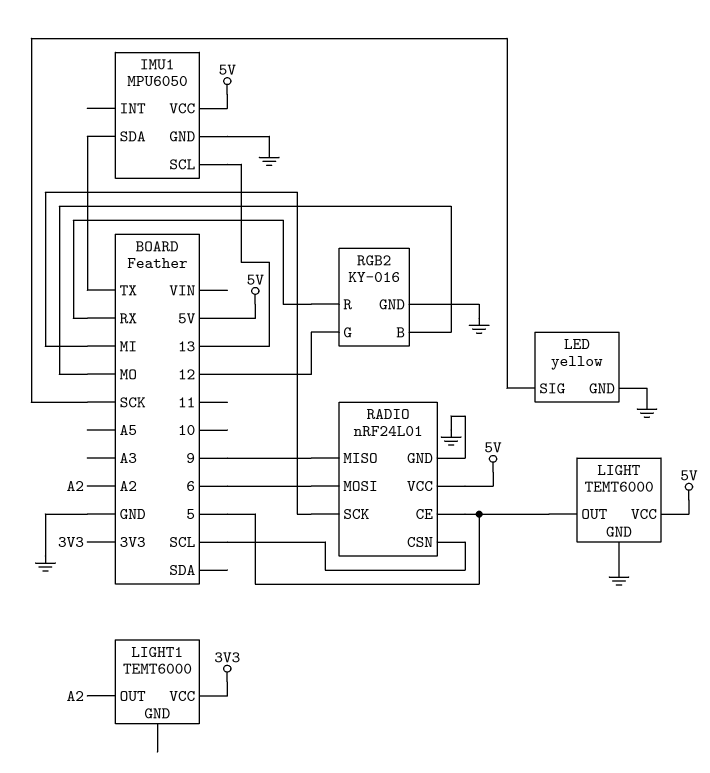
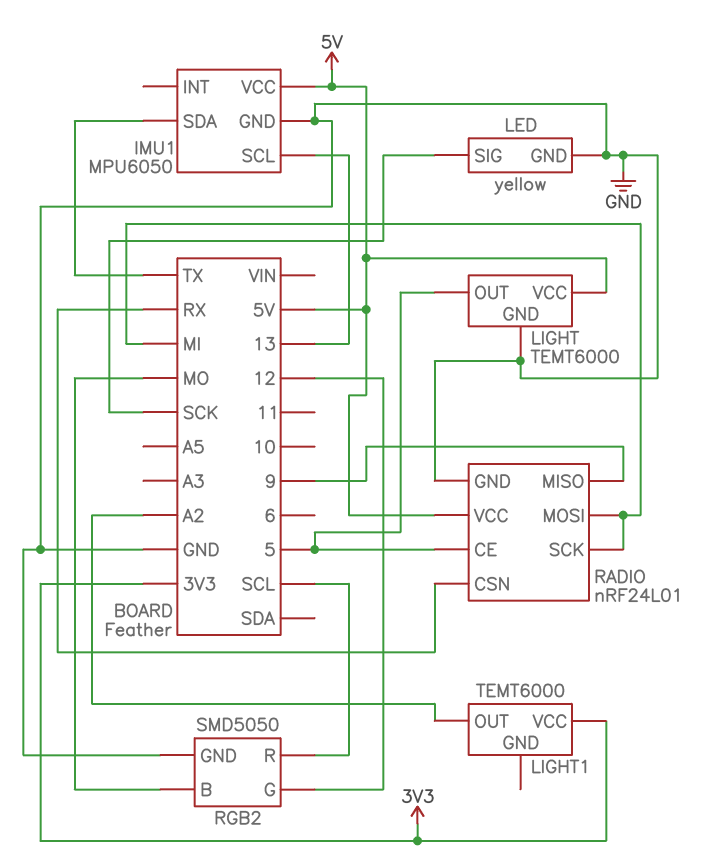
RADIO pin CSN: SCL -> RX
RADIO pin MOSI: 6 -> MI
RGB2: KY-016 -> SMD5050
RGB2 pin R: RX -> SCL

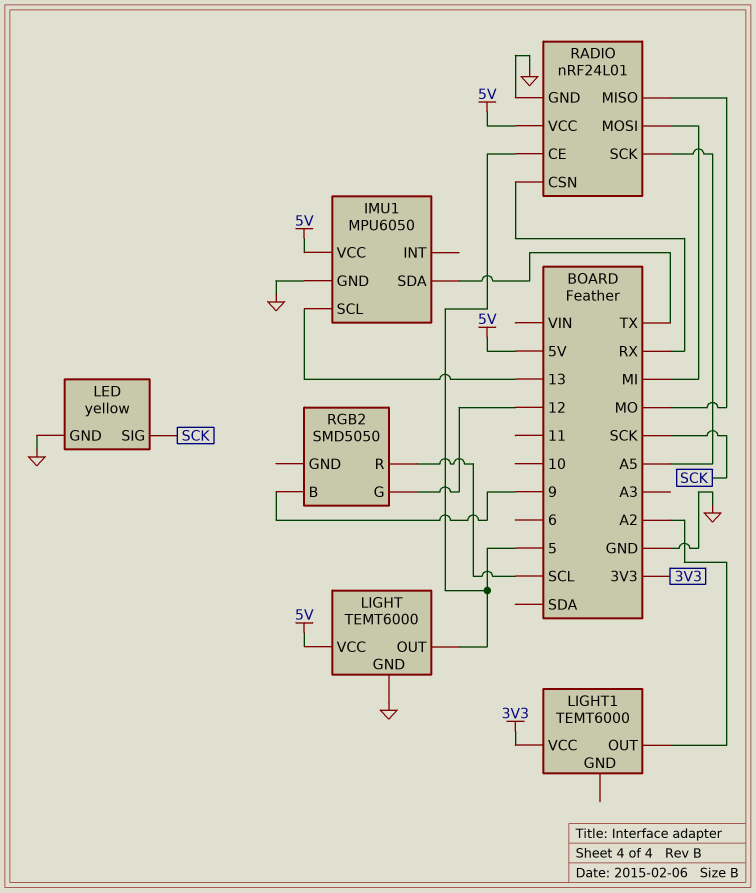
RADIO pin MISO: 9 -> MO
RADIO pin SCK: MI -> A5
RGB2 pin B: MO -> 9
RGB2 pin GND: GND -> none

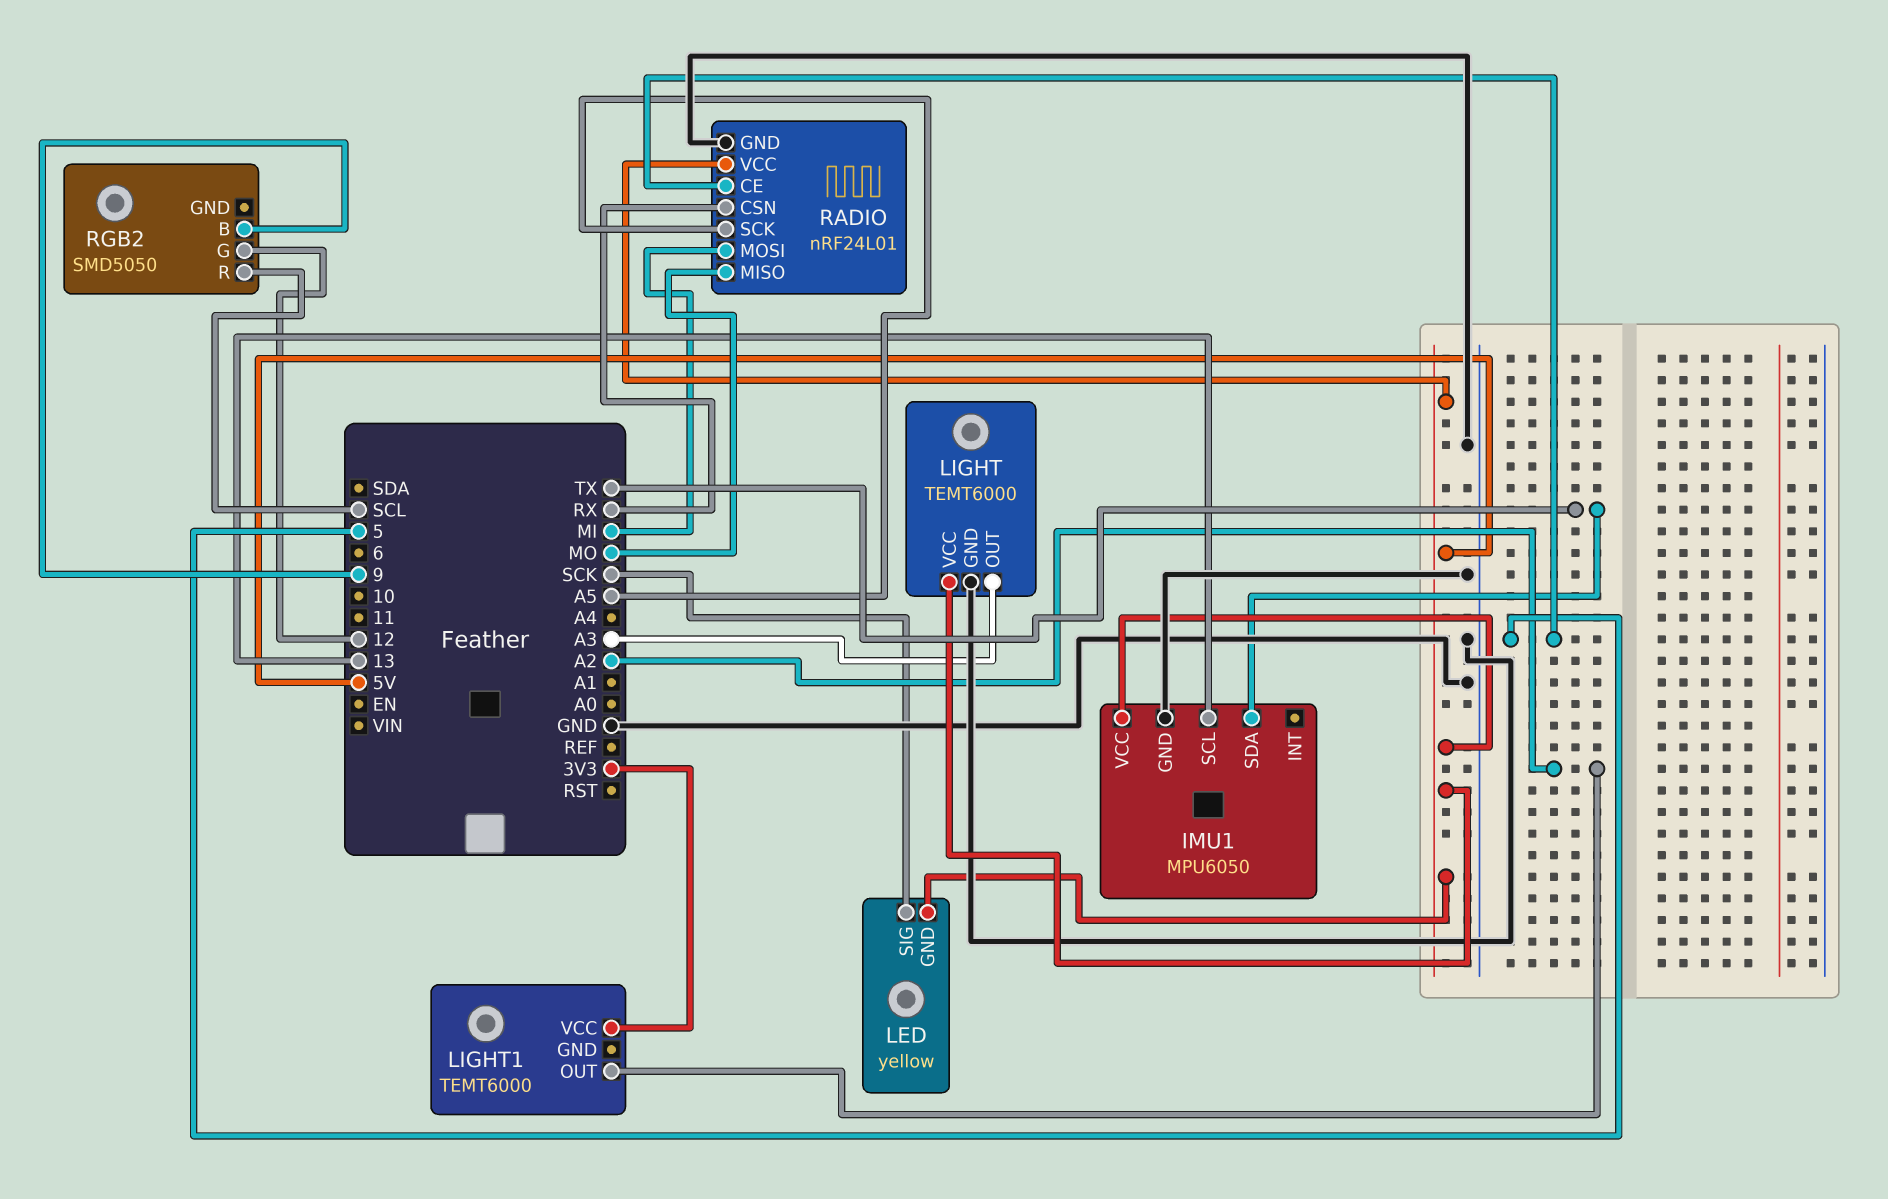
LED pin GND: GND -> 5V
LIGHT pin OUT: 5 -> A3

